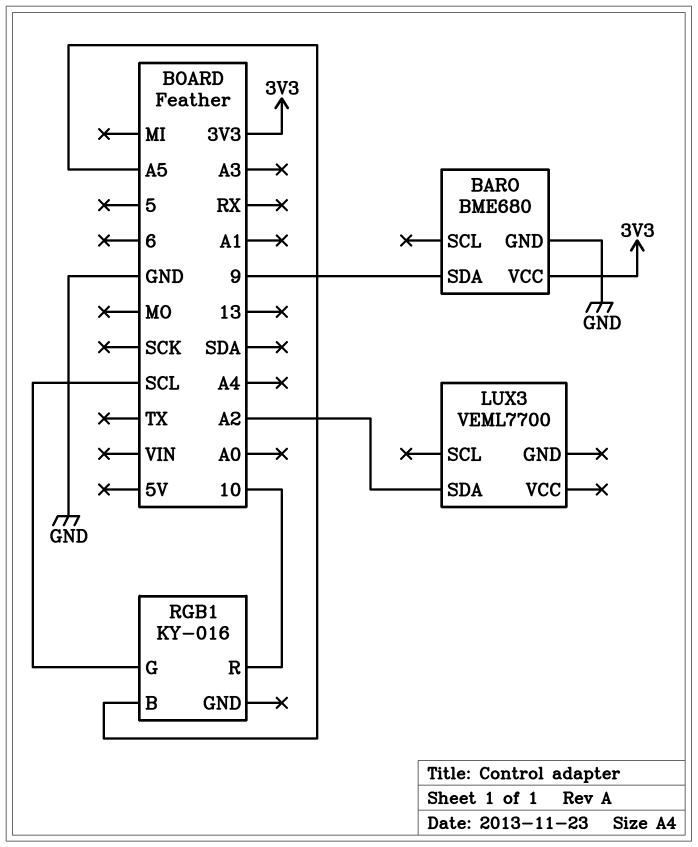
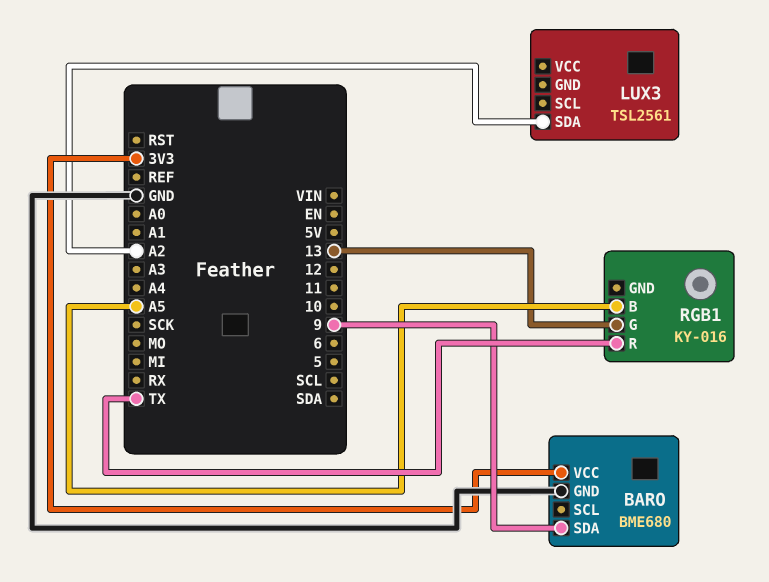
LUX3: VEML7700 -> TSL2561
RGB1 pin G: SCL -> 13
RGB1 pin R: 10 -> TX

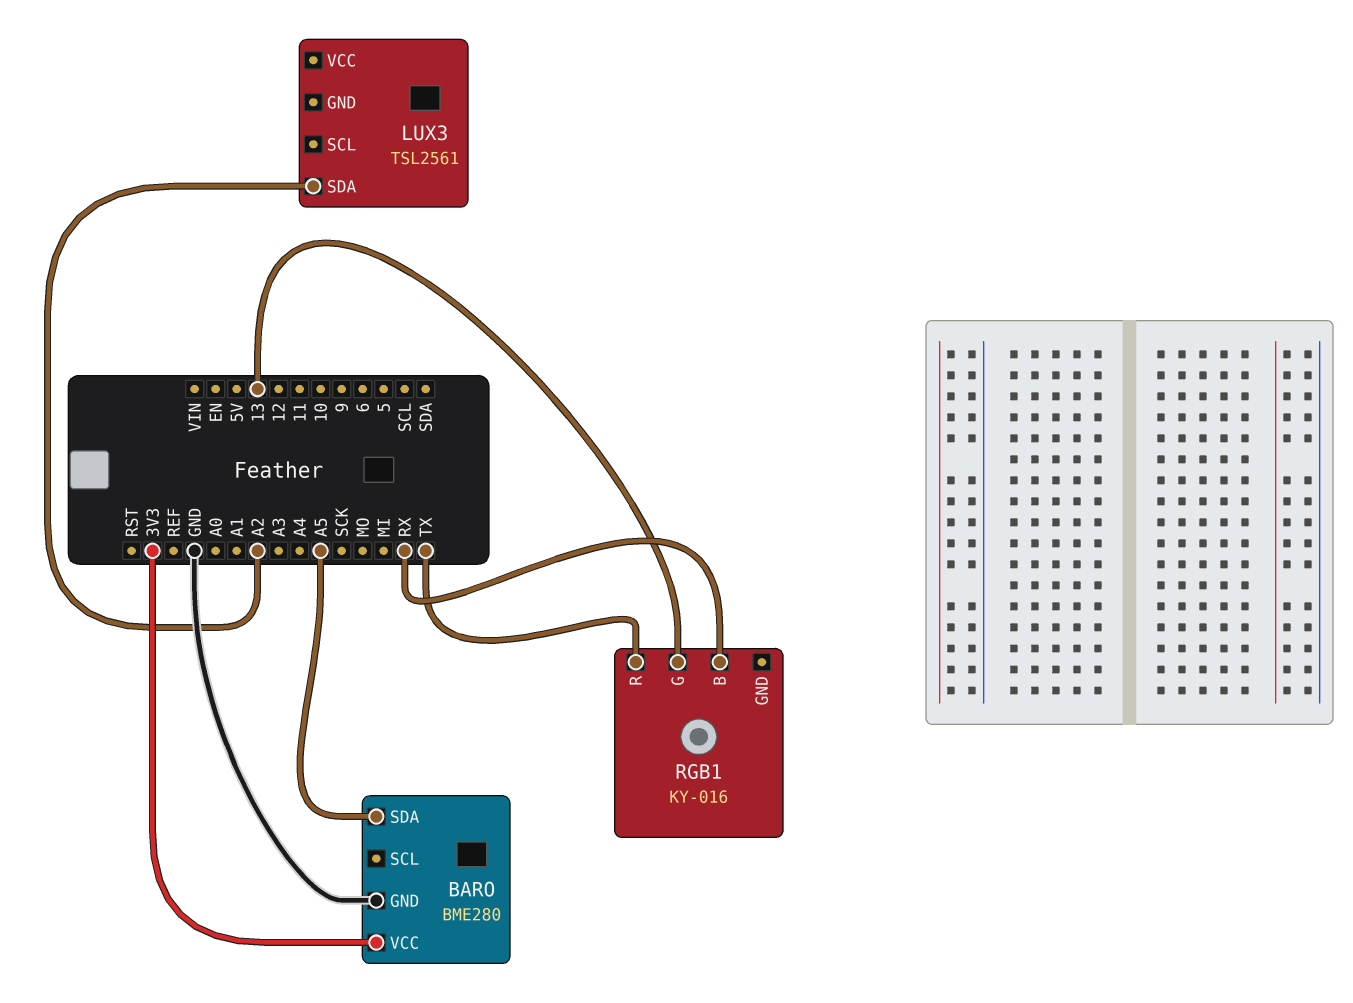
BARO: BME680 -> BME280
BARO pin SDA: 9 -> A5
RGB1 pin B: A5 -> RX

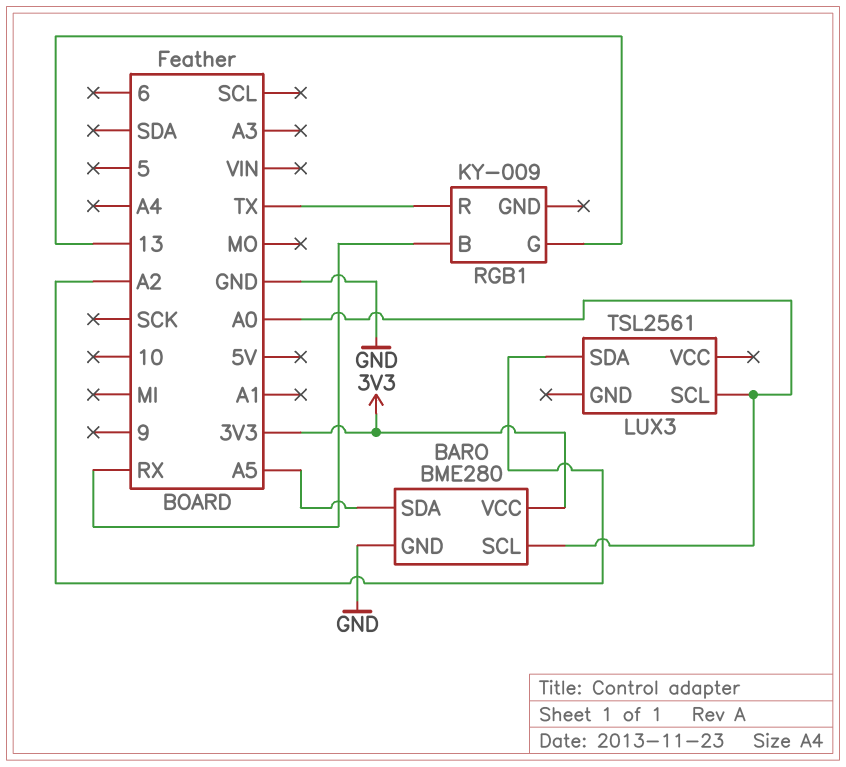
BARO pin SCL: none -> A0
LUX3 pin SCL: none -> A0
RGB1: KY-016 -> KY-009

